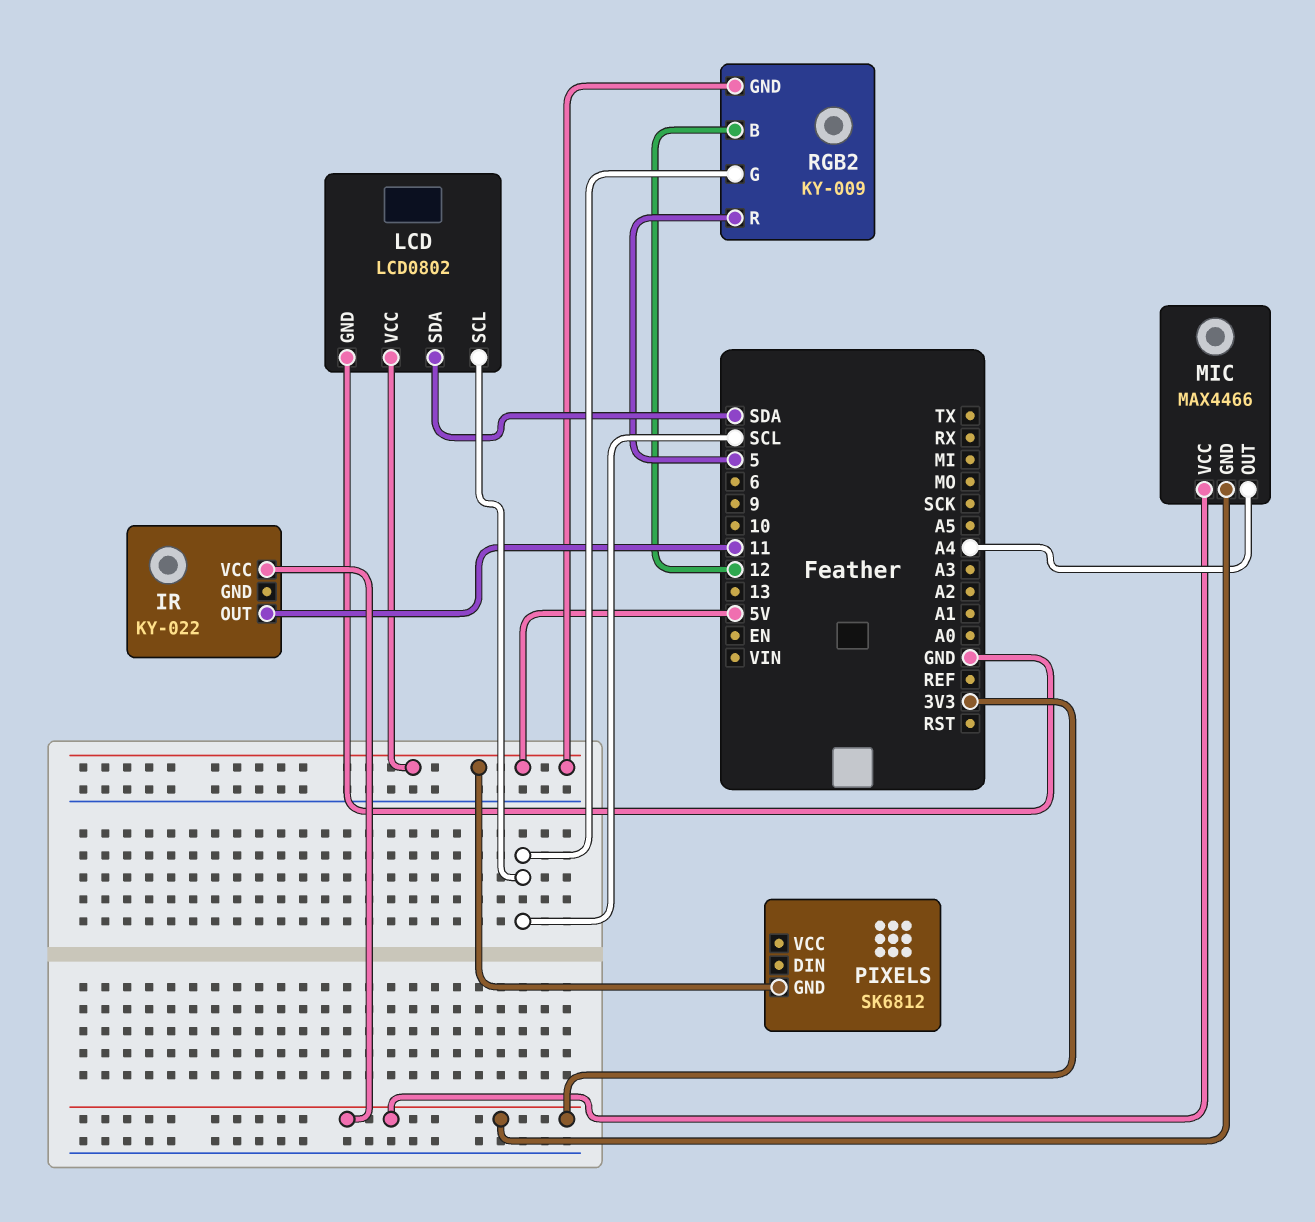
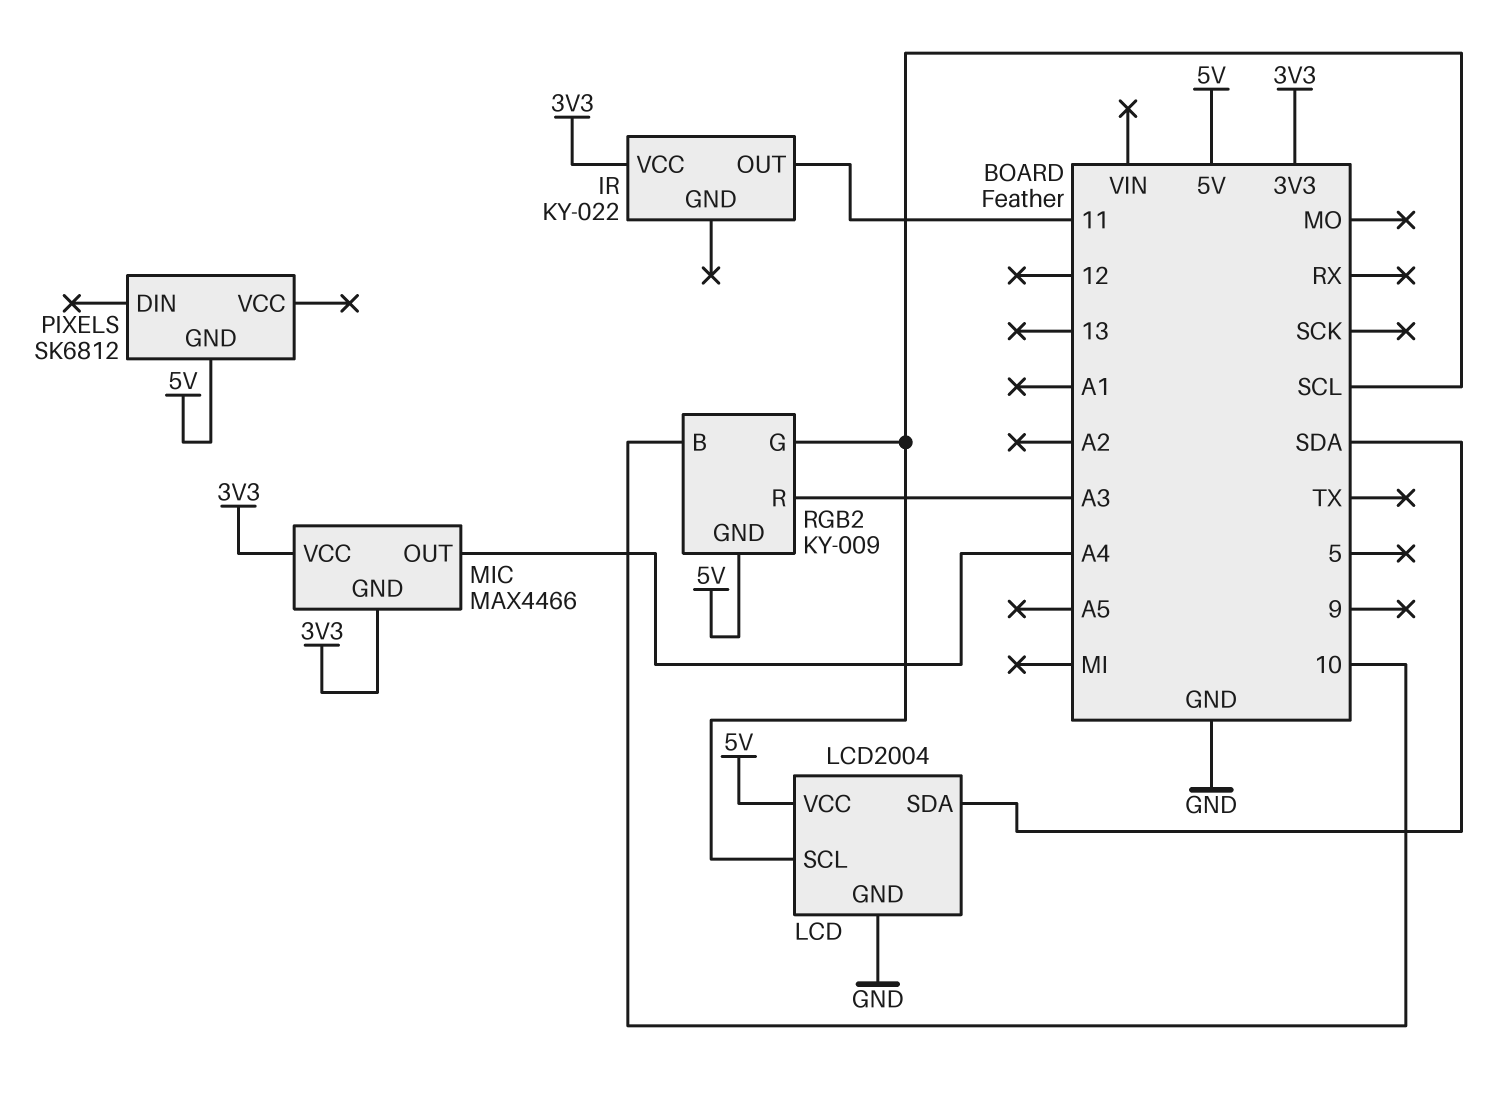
LCD: LCD0802 -> LCD2004
RGB2 pin B: 12 -> 10
RGB2 pin R: 5 -> A3

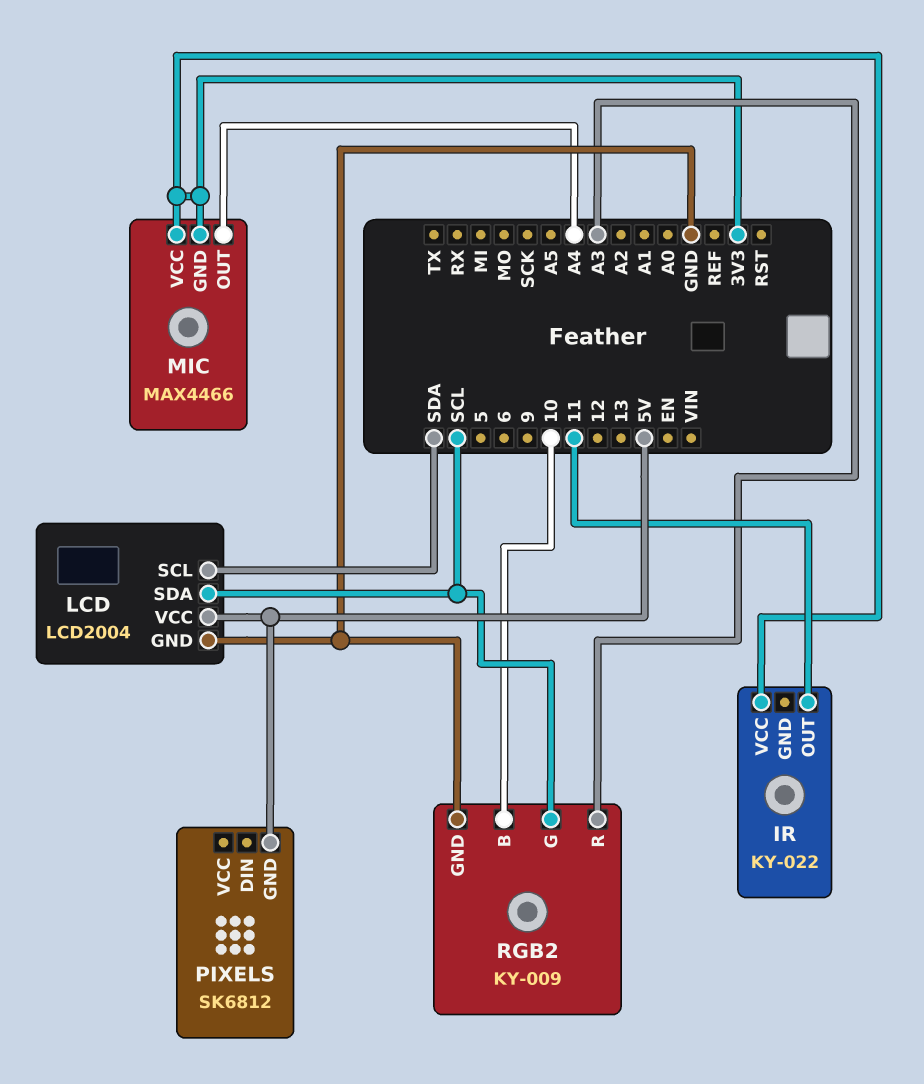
LCD pin SCL: SCL -> SDA
LCD pin SDA: SDA -> SCL
RGB2 pin GND: 5V -> GND

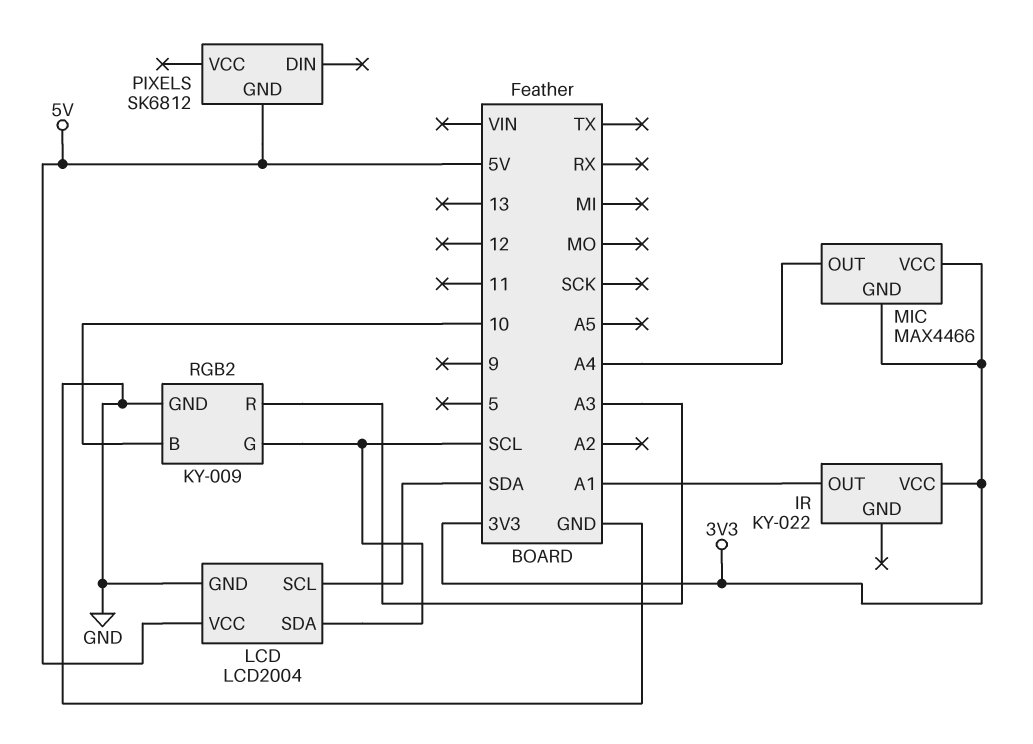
IR pin OUT: 11 -> A1

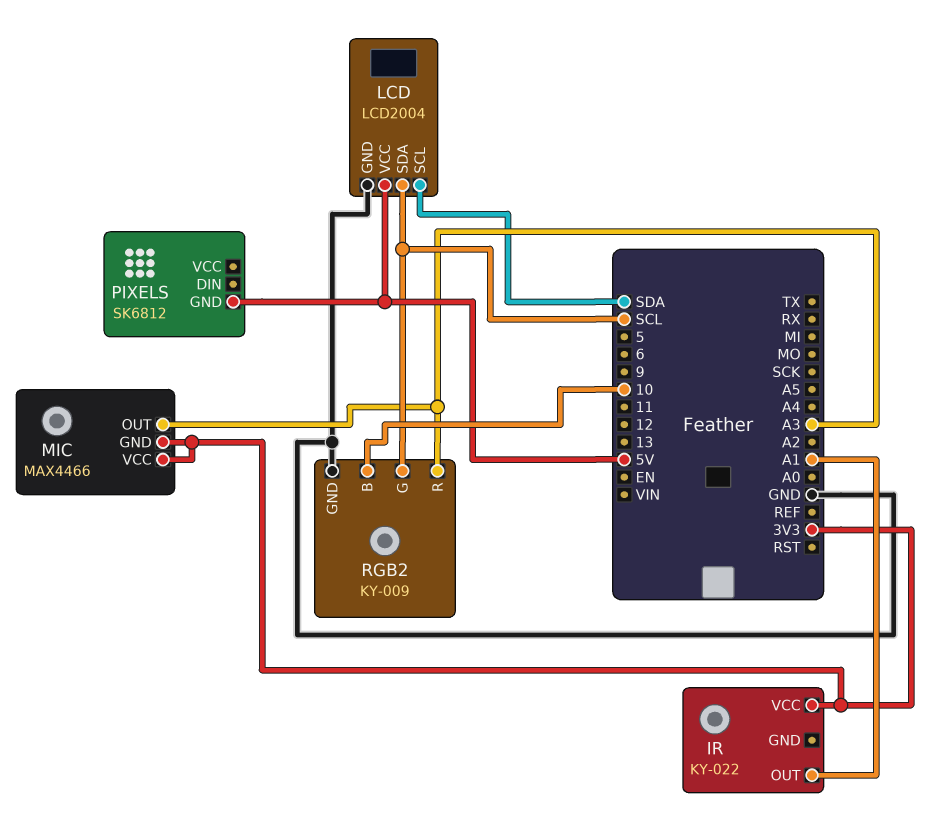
MIC pin OUT: A4 -> A3

